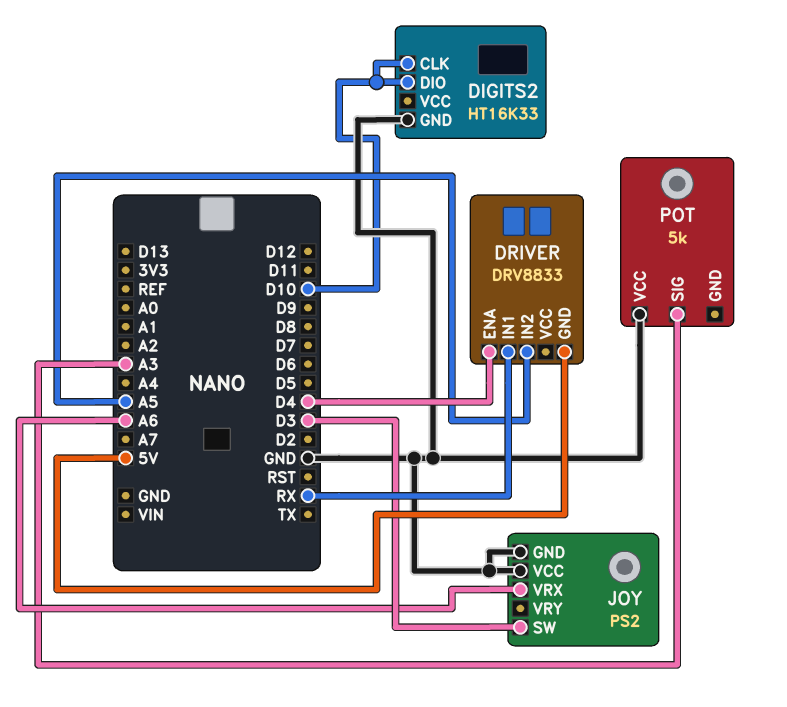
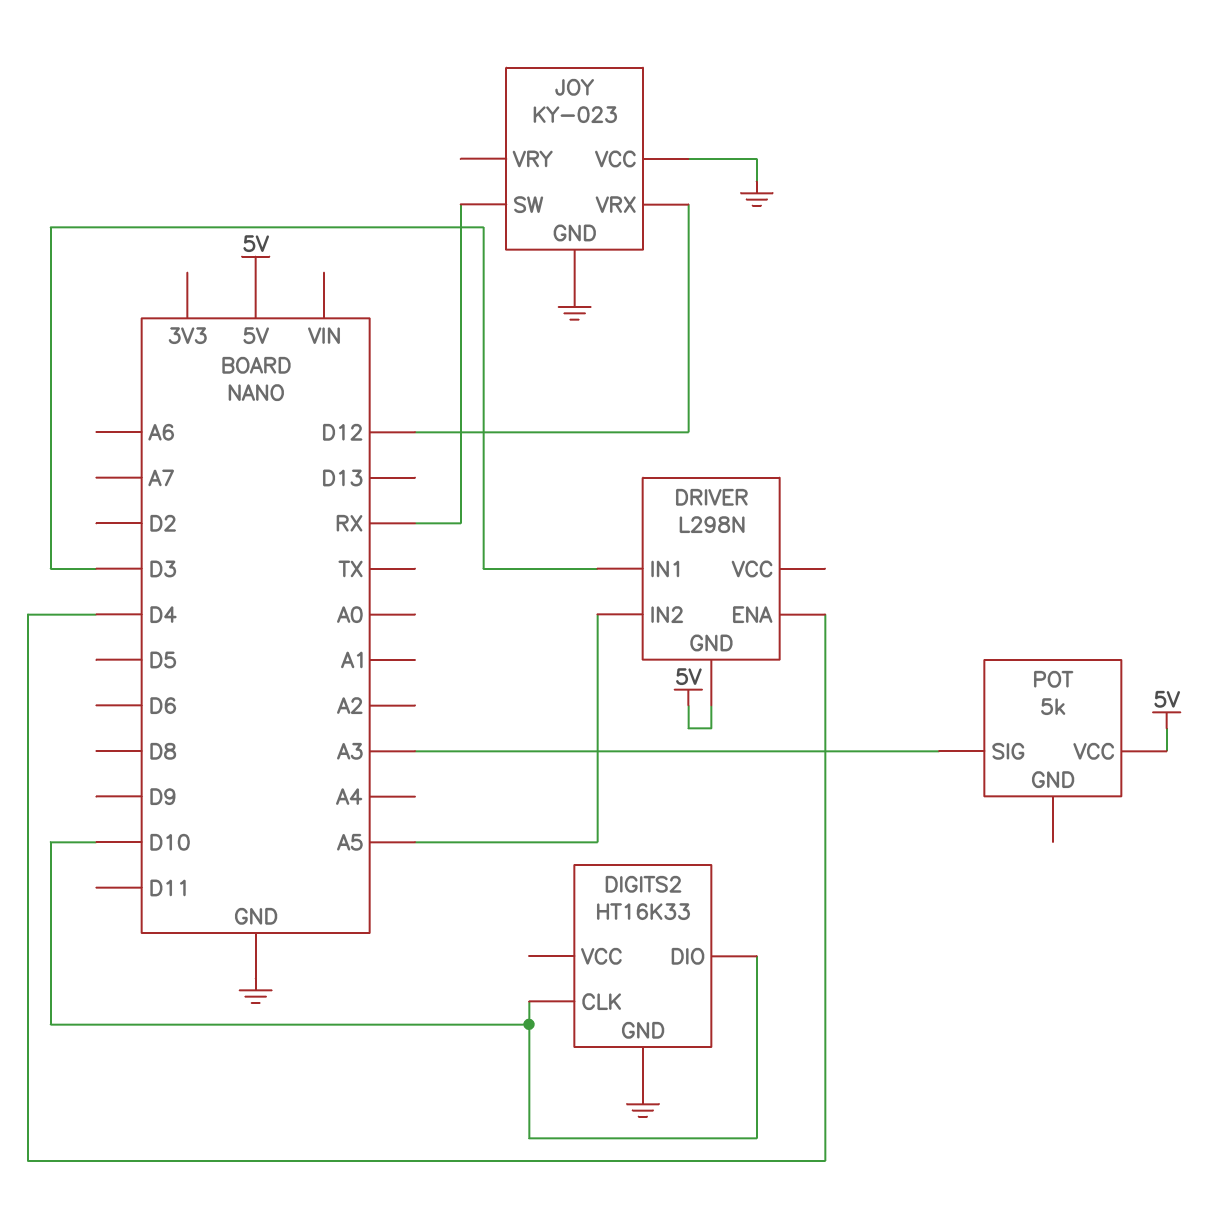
DRIVER: DRV8833 -> L298N
DRIVER pin IN1: RX -> D3
JOY: PS2 -> KY-023
JOY pin SW: D3 -> RX
JOY pin VRX: A6 -> D12
POT pin VCC: GND -> 5V

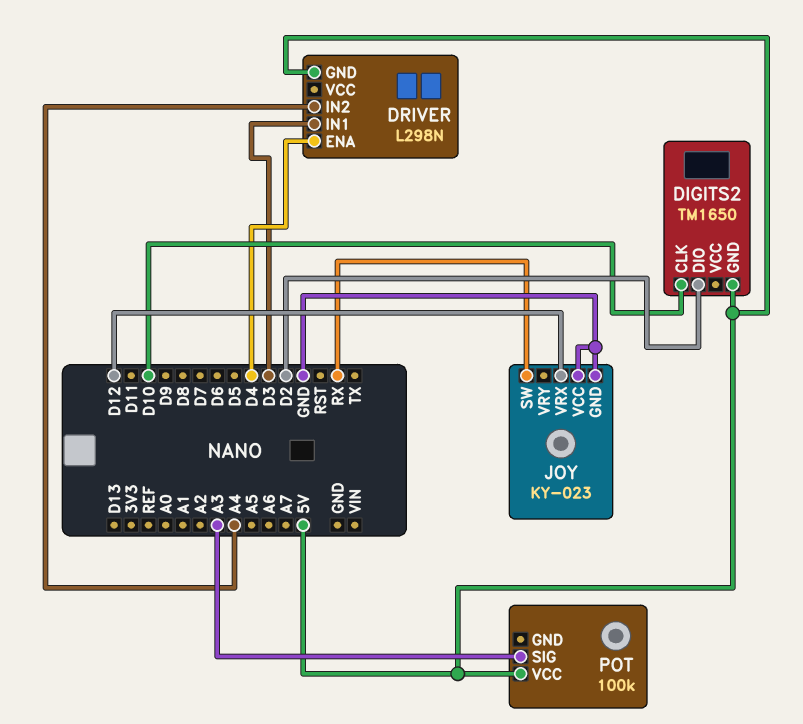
DIGITS2: HT16K33 -> TM1650
DIGITS2 pin DIO: D10 -> D2
DIGITS2 pin GND: GND -> 5V
DRIVER pin IN2: A5 -> A4
POT: 5k -> 100k

